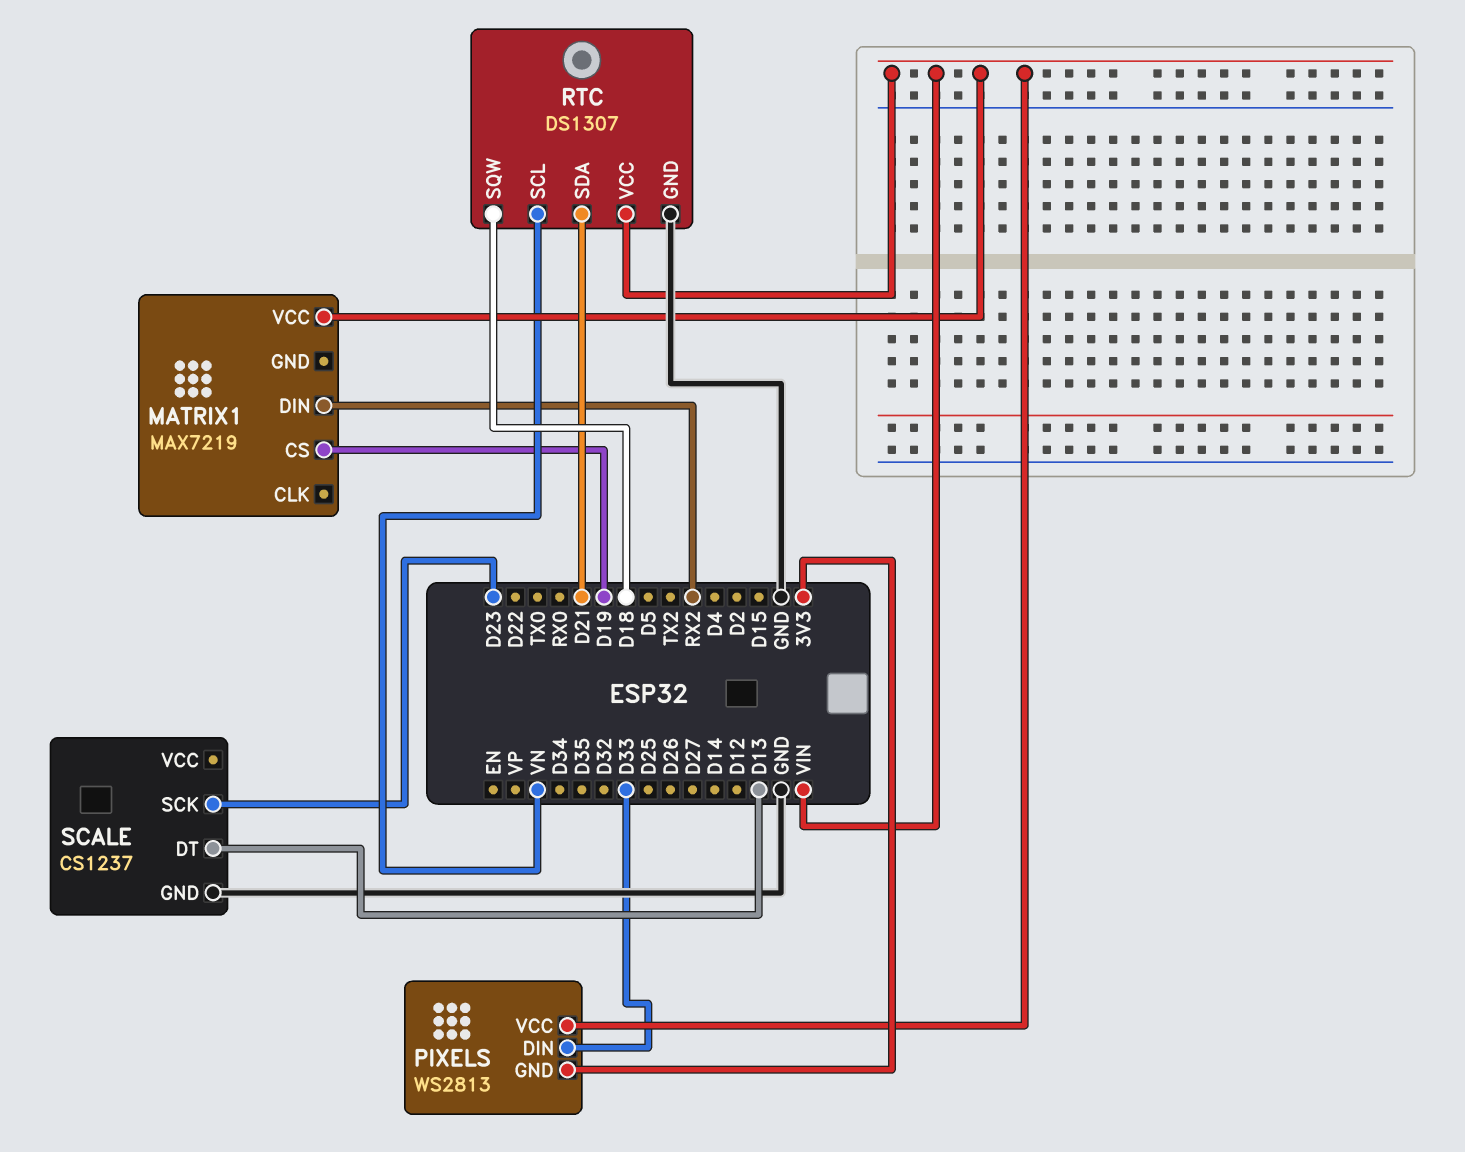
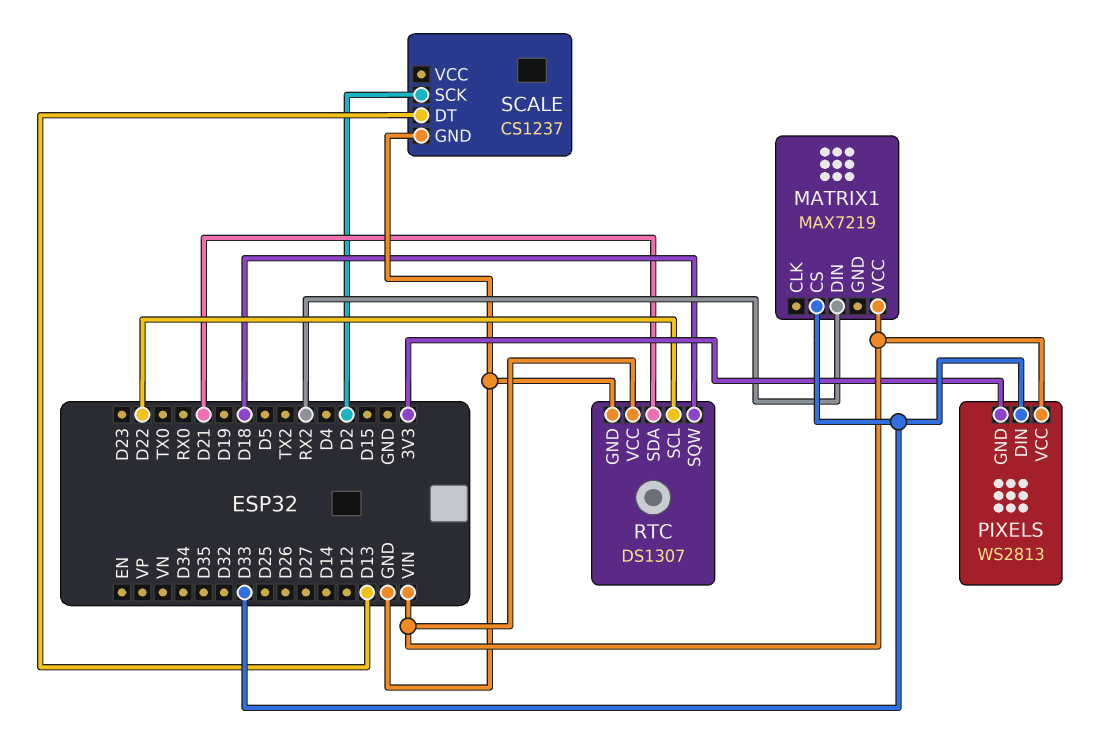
MATRIX1 pin CS: D19 -> D33
RTC pin SCL: VN -> D22
SCALE pin SCK: D23 -> D2

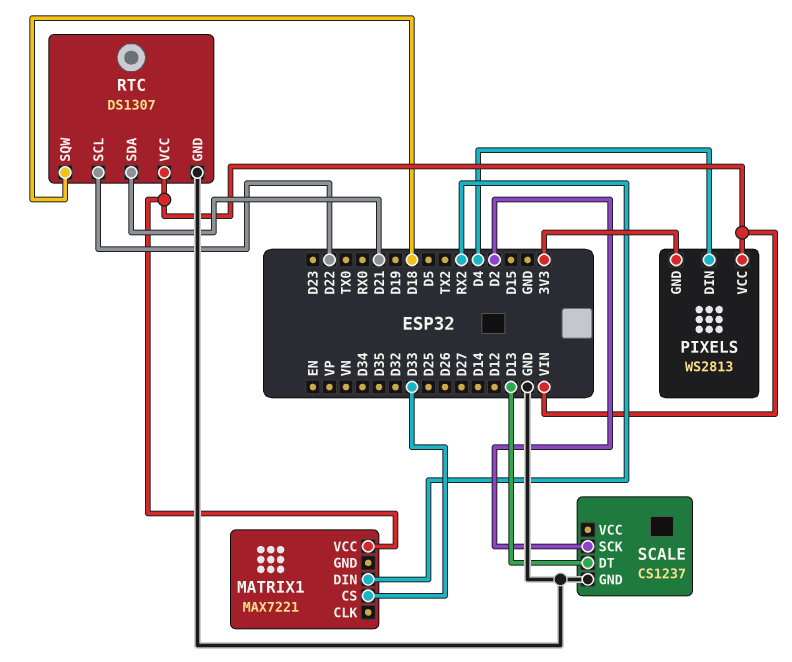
MATRIX1: MAX7219 -> MAX7221
PIXELS pin DIN: D33 -> D4

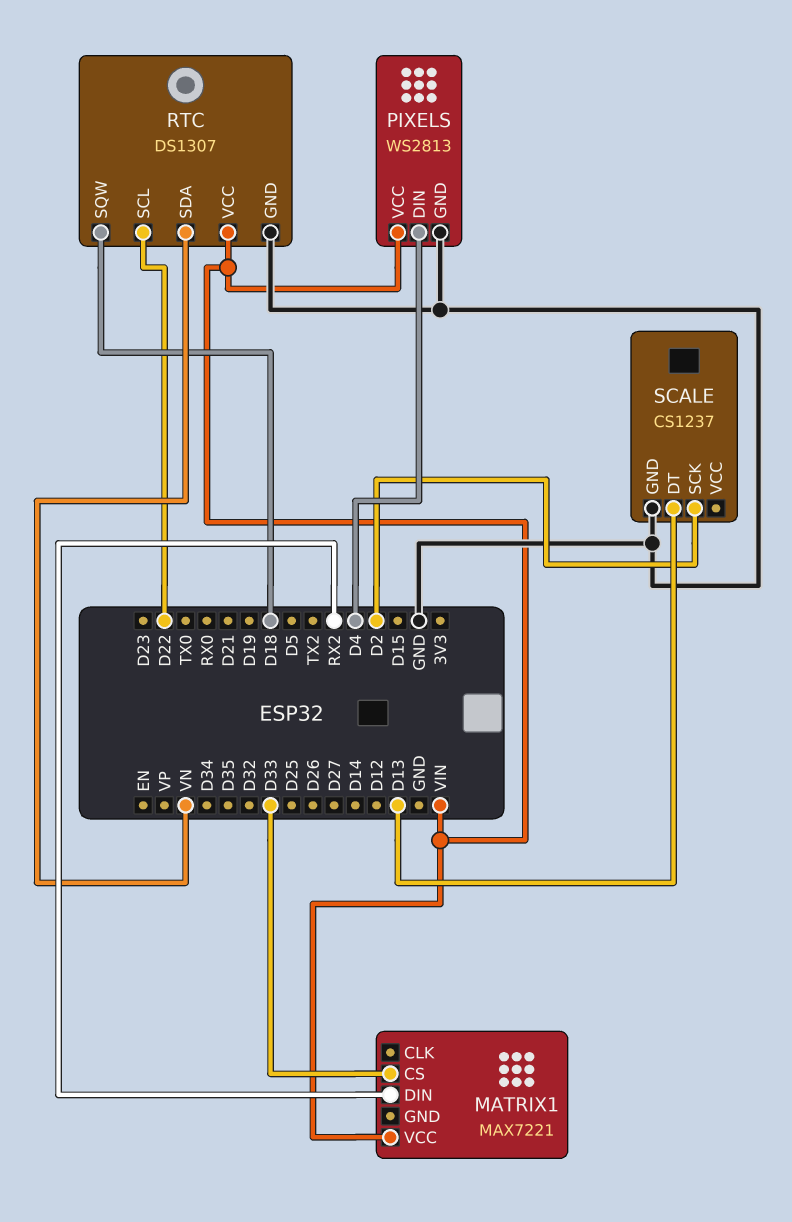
PIXELS pin GND: 3V3 -> GND
RTC pin SDA: D21 -> VN

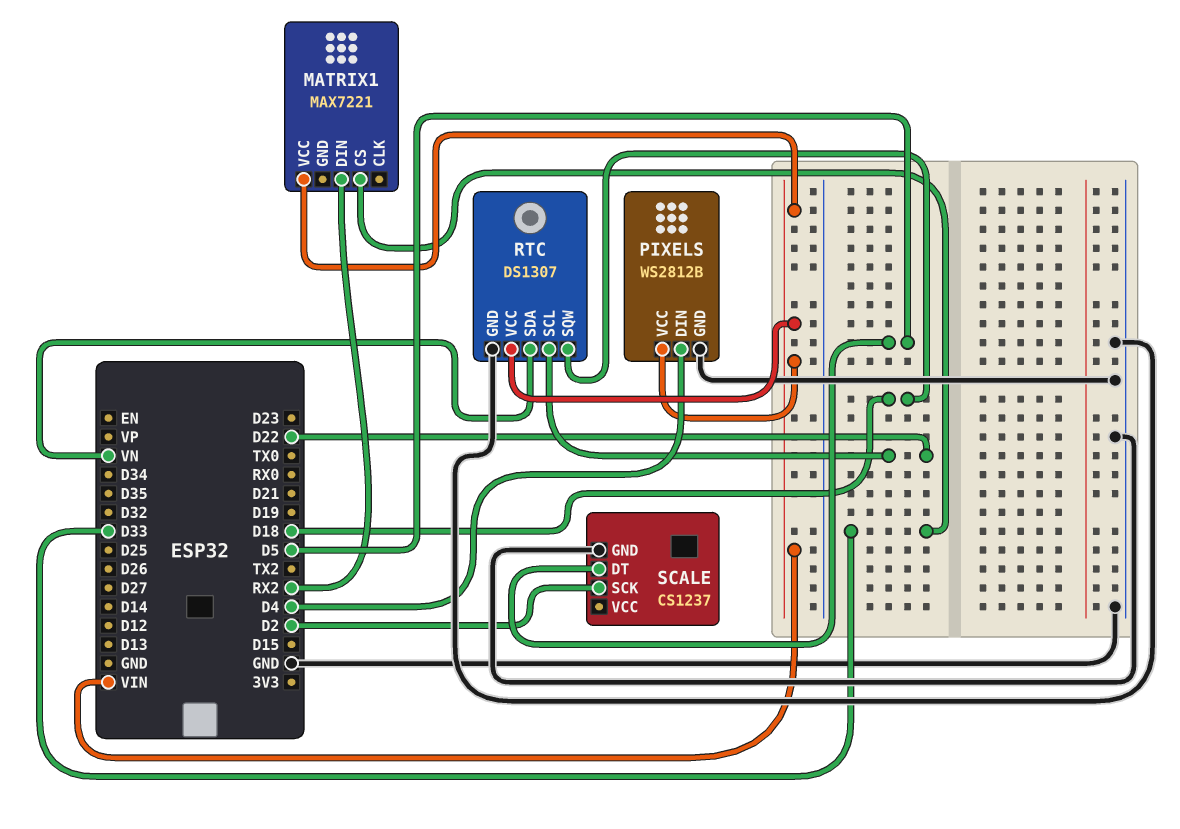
PIXELS: WS2813 -> WS2812B
SCALE pin DT: D13 -> D5

